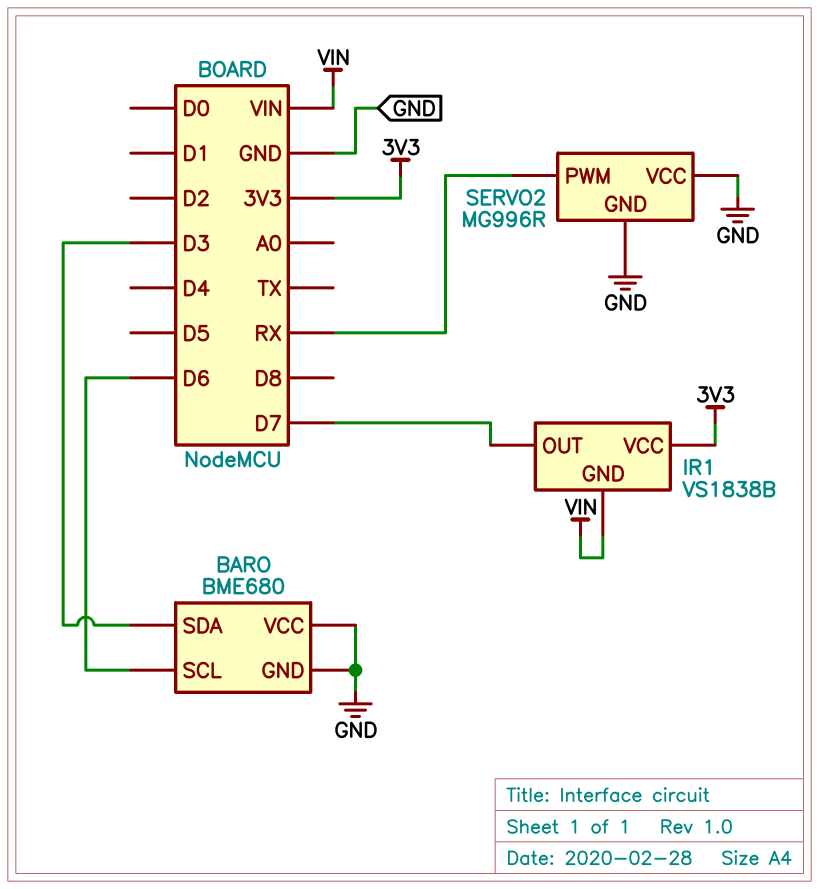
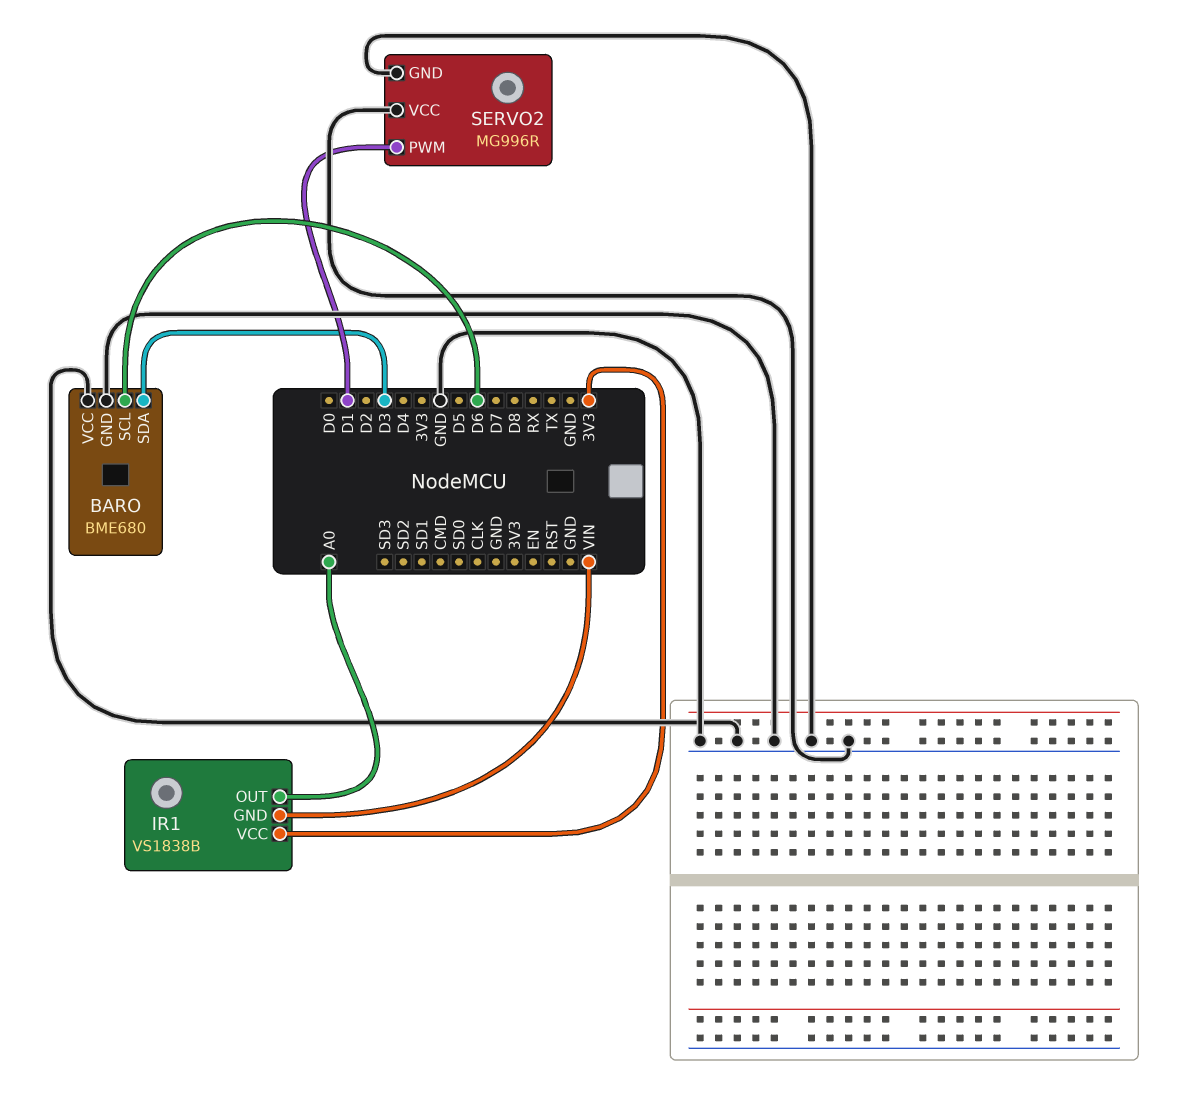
IR1 pin OUT: D7 -> A0
SERVO2 pin PWM: RX -> D1

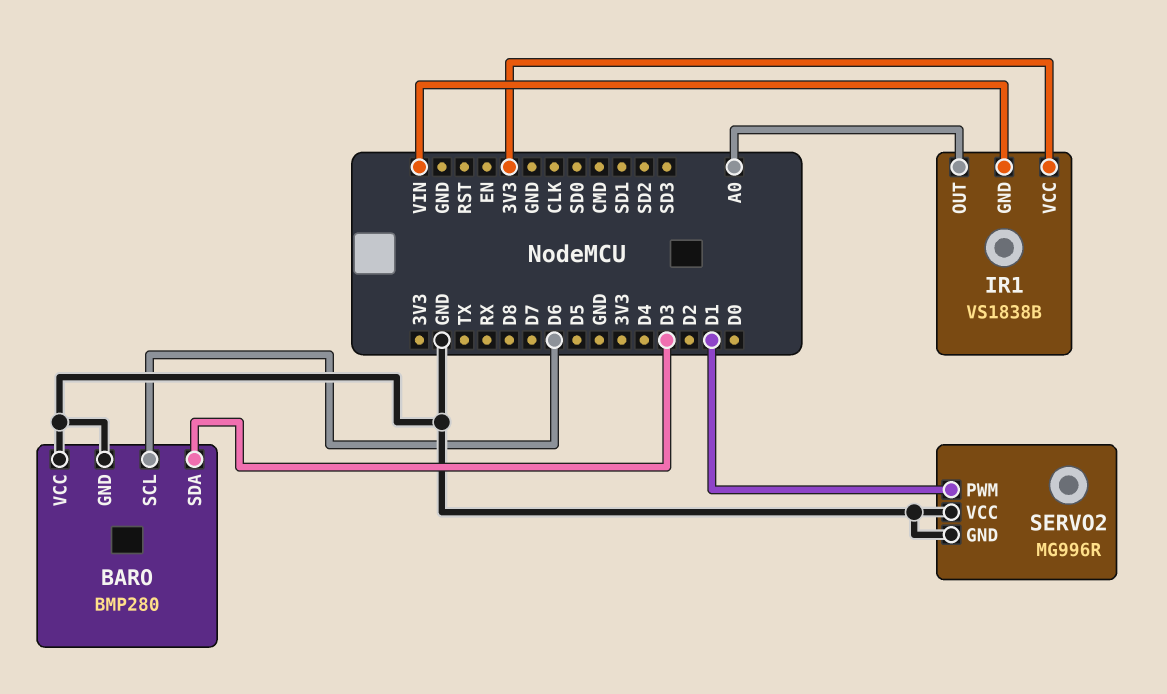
BARO: BME680 -> BMP280

